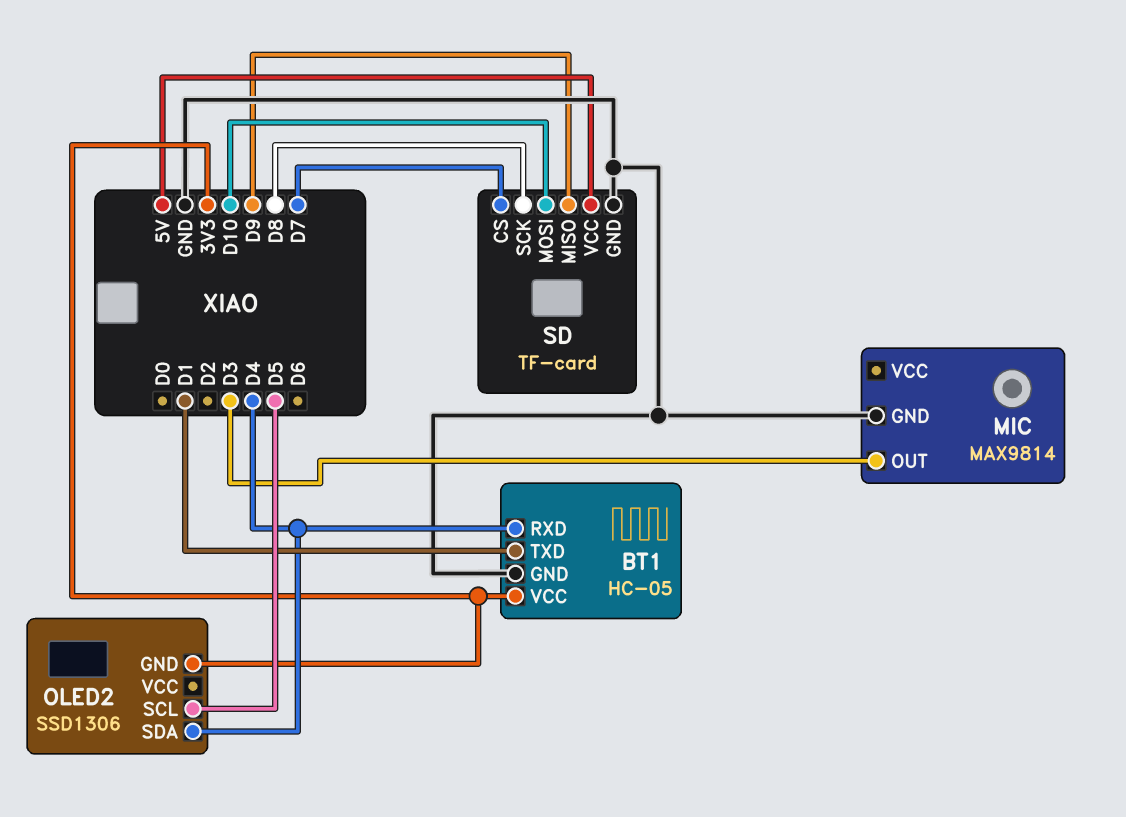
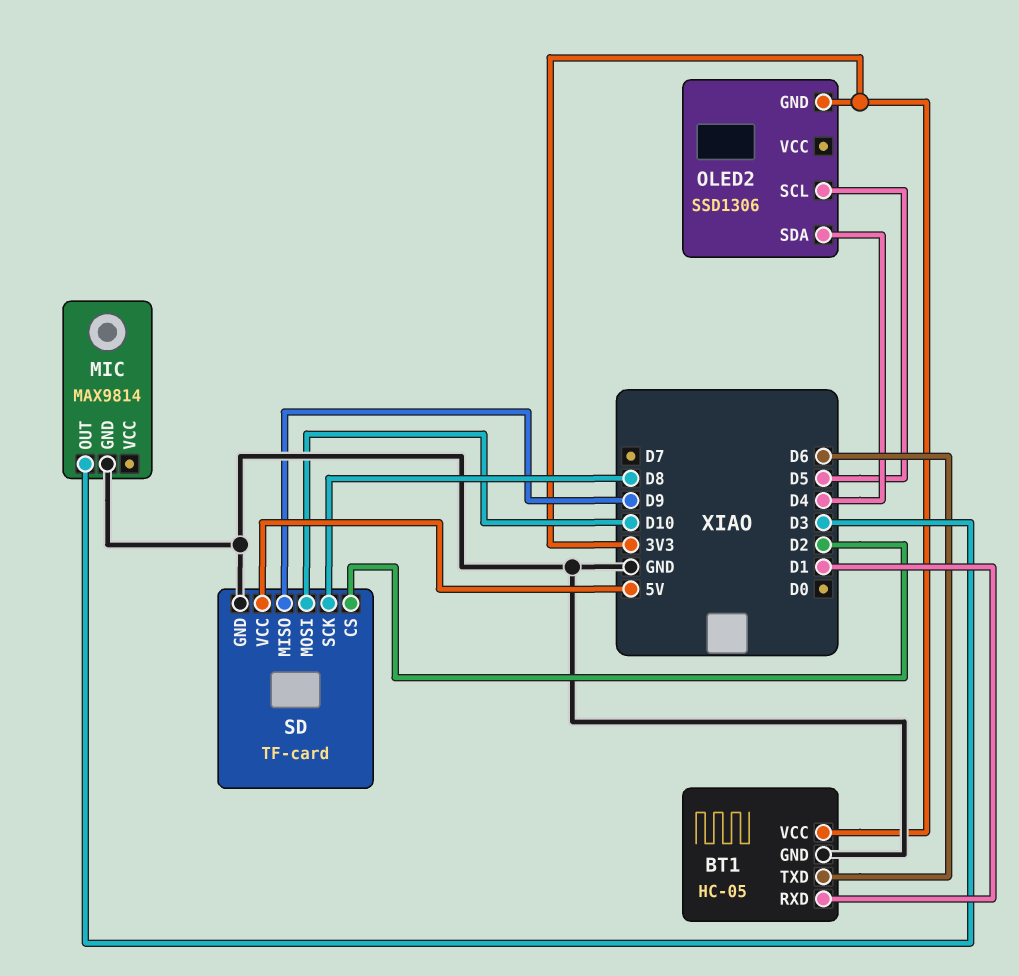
BT1 pin RXD: D4 -> D1
BT1 pin TXD: D1 -> D6
SD pin CS: D7 -> D2

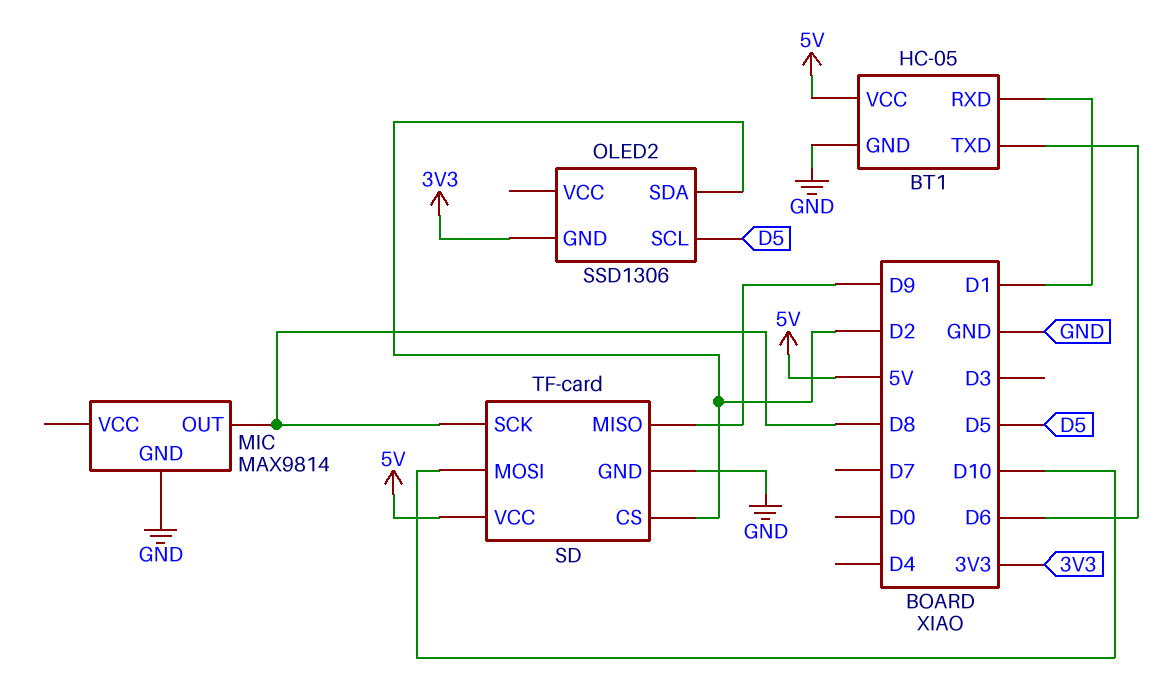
BT1 pin VCC: 3V3 -> 5V
MIC pin OUT: D3 -> D8
OLED2 pin SDA: D4 -> D2

